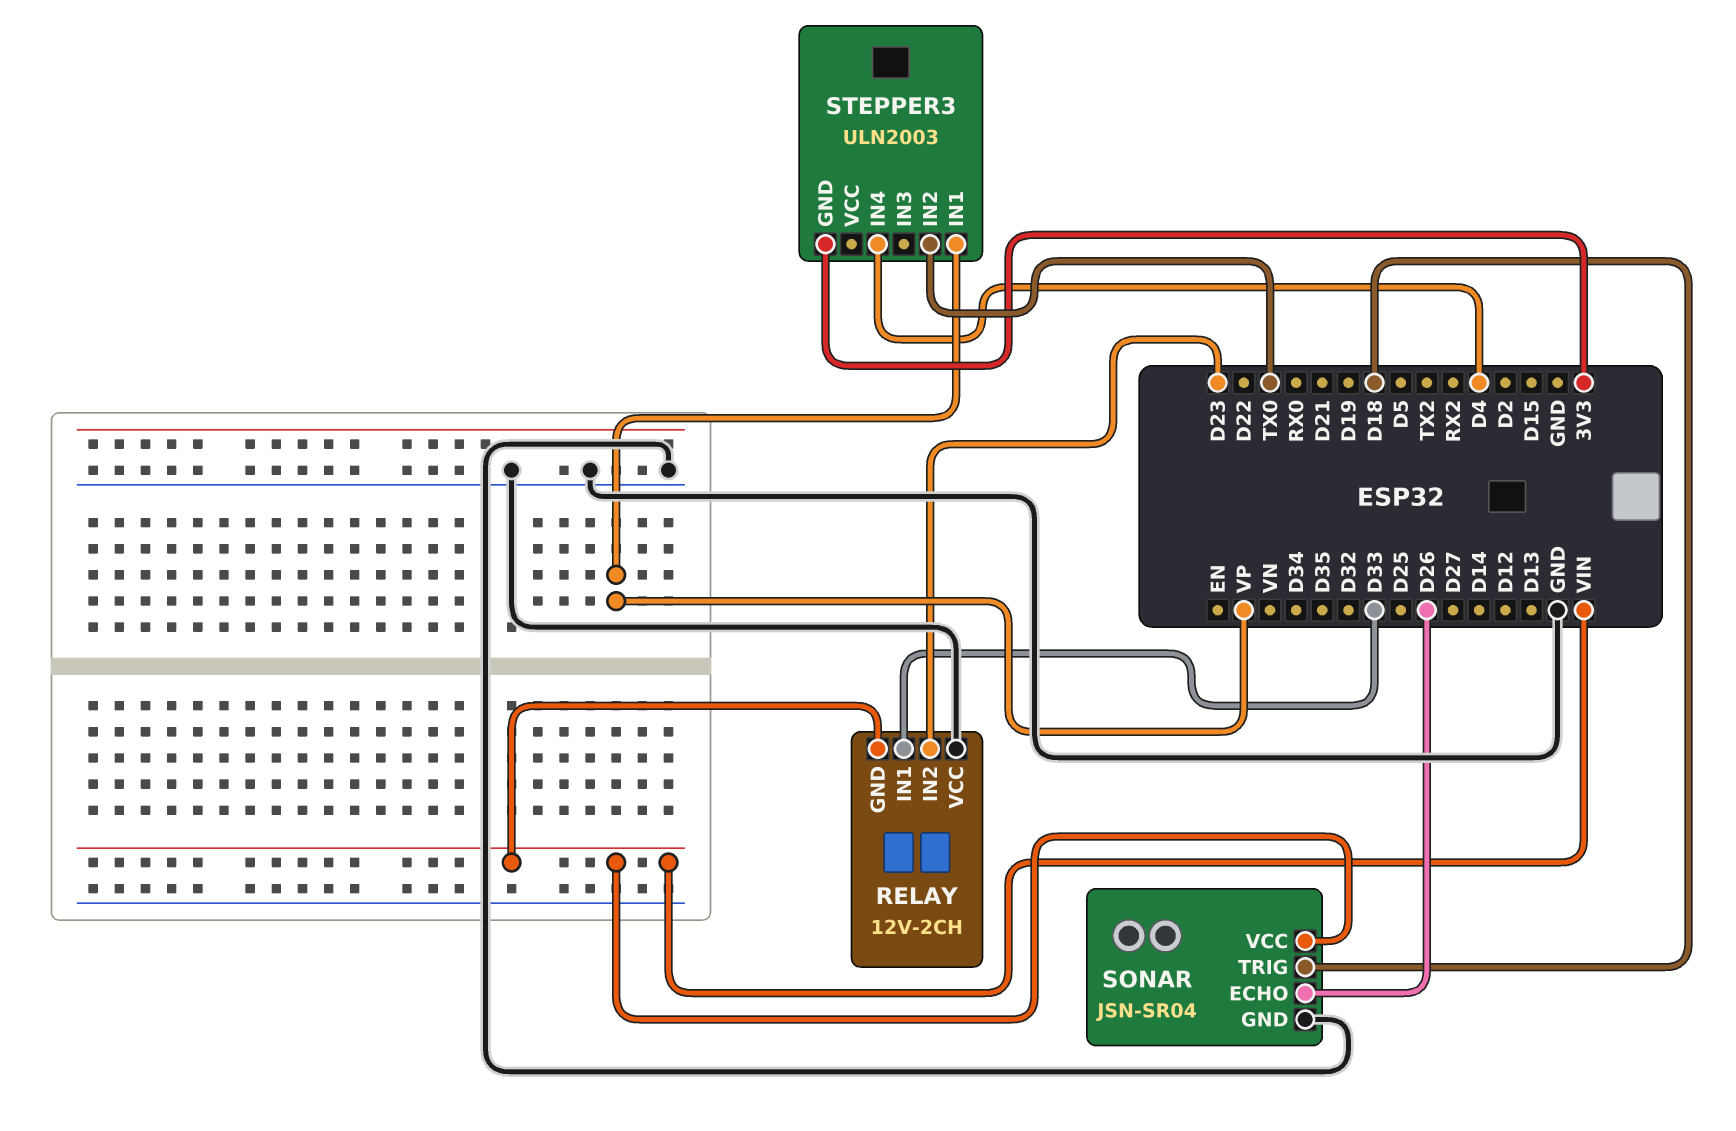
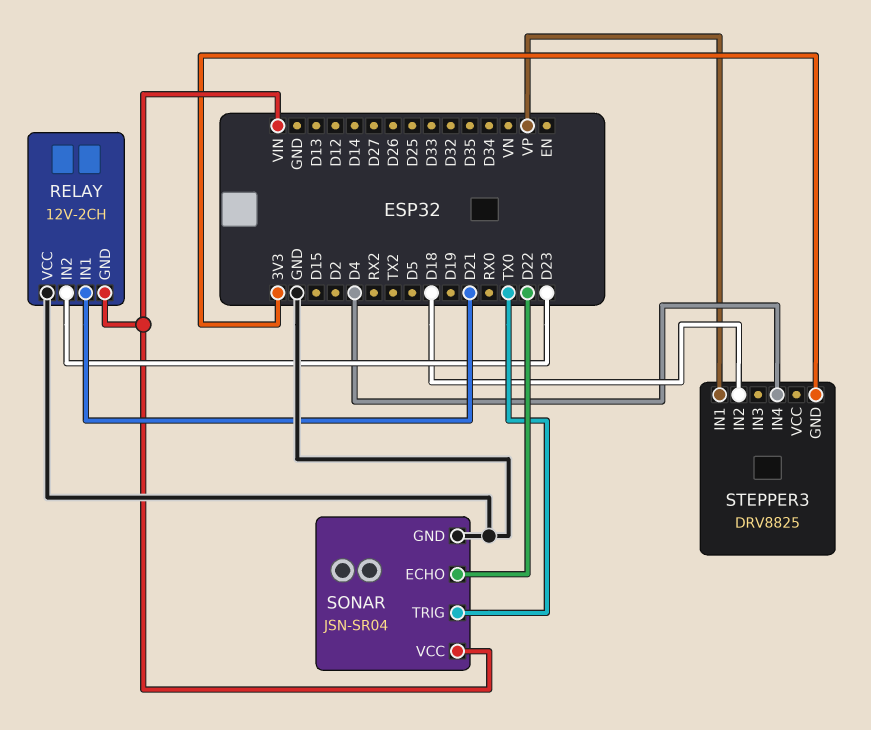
RELAY pin IN1: D33 -> D21
SONAR pin ECHO: D26 -> D22
SONAR pin TRIG: D18 -> TX0
STEPPER3: ULN2003 -> DRV8825
STEPPER3 pin IN2: TX0 -> D18

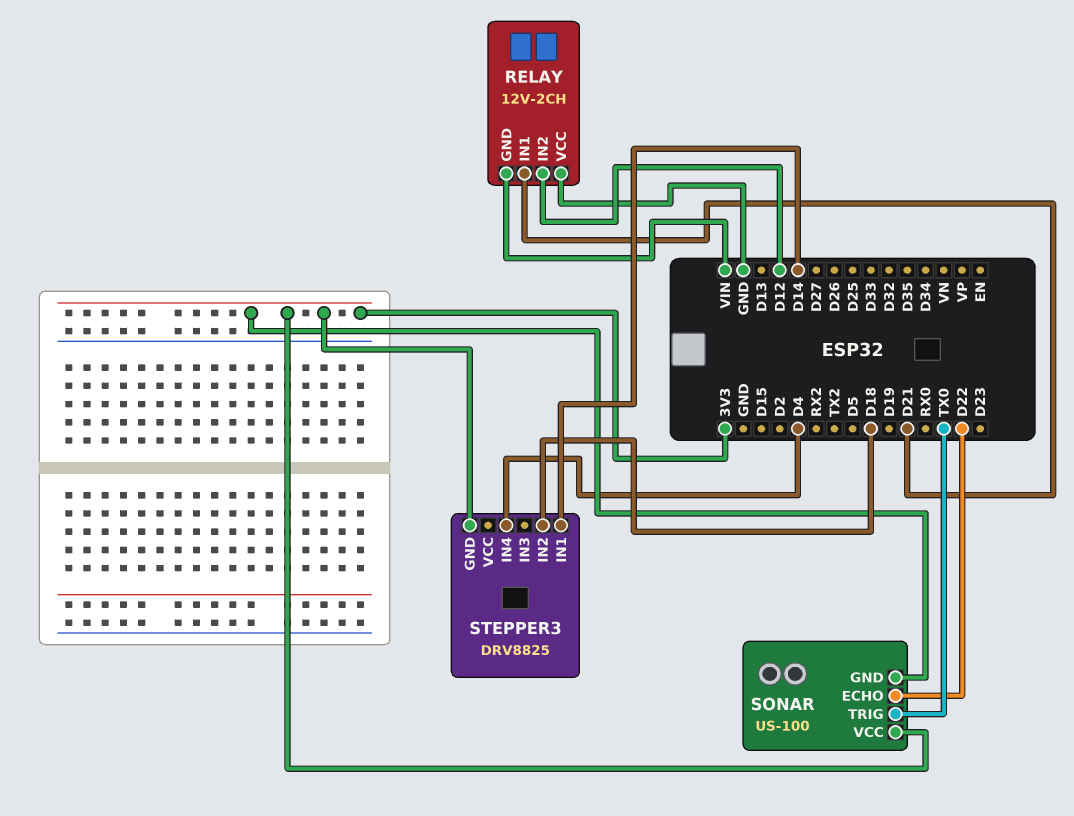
RELAY pin IN2: D23 -> D12
SONAR: JSN-SR04 -> US-100
SONAR pin GND: GND -> 3V3
SONAR pin VCC: VIN -> 3V3
STEPPER3 pin IN1: VP -> D14

